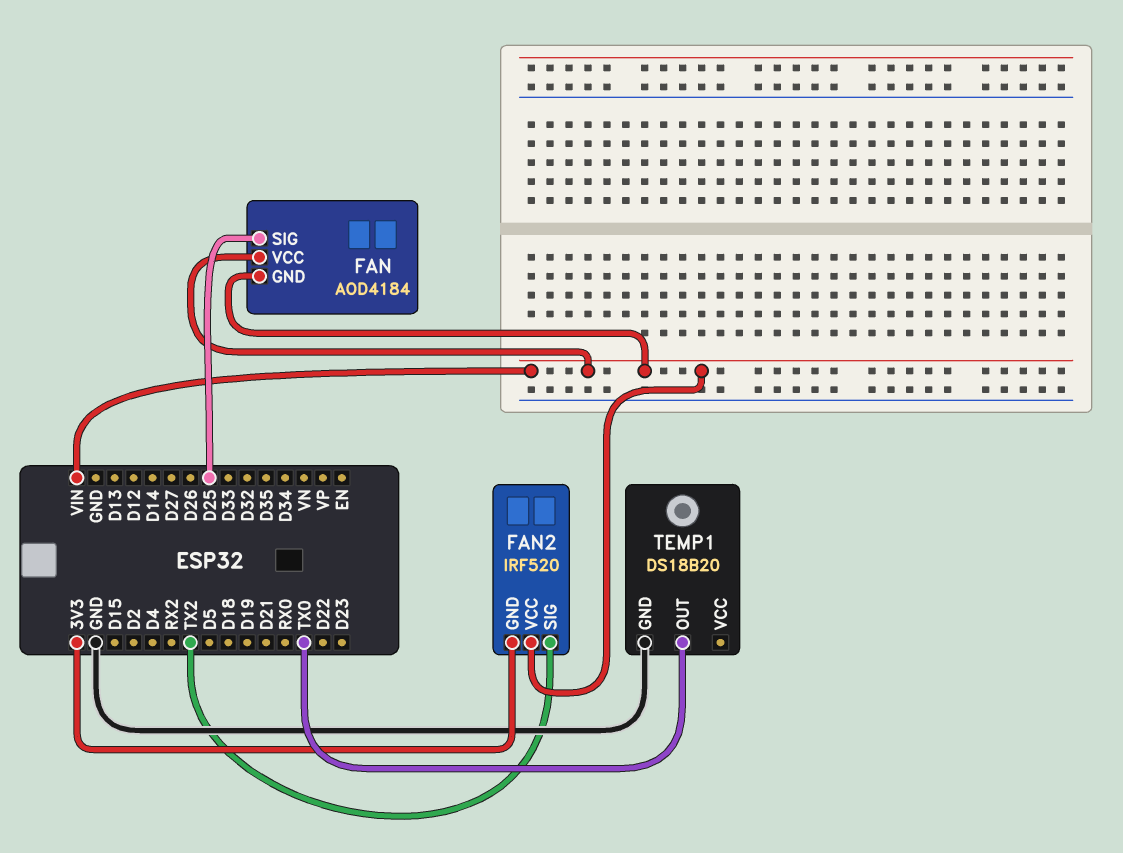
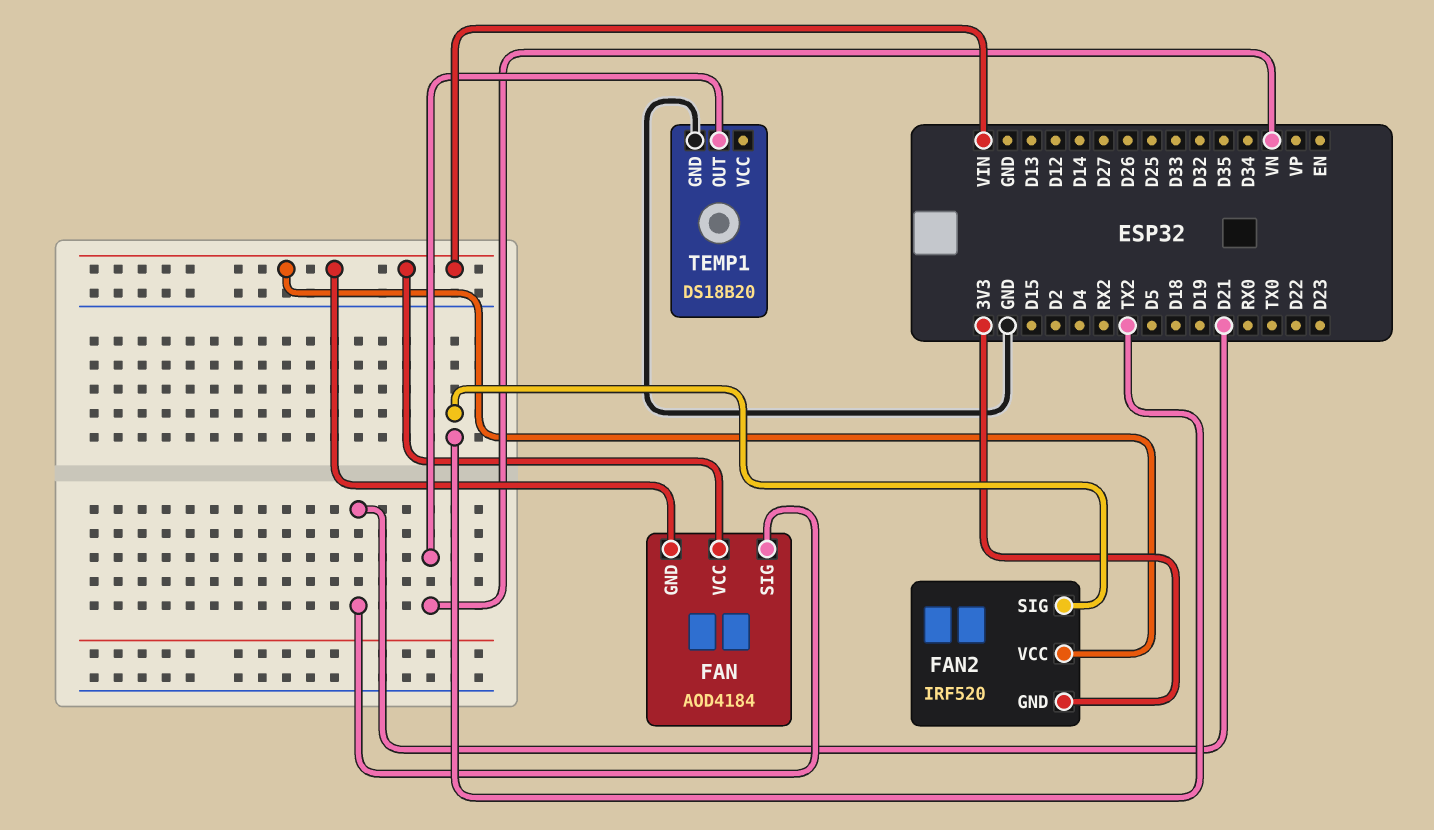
FAN pin SIG: D25 -> D21
TEMP1 pin OUT: TX0 -> VN

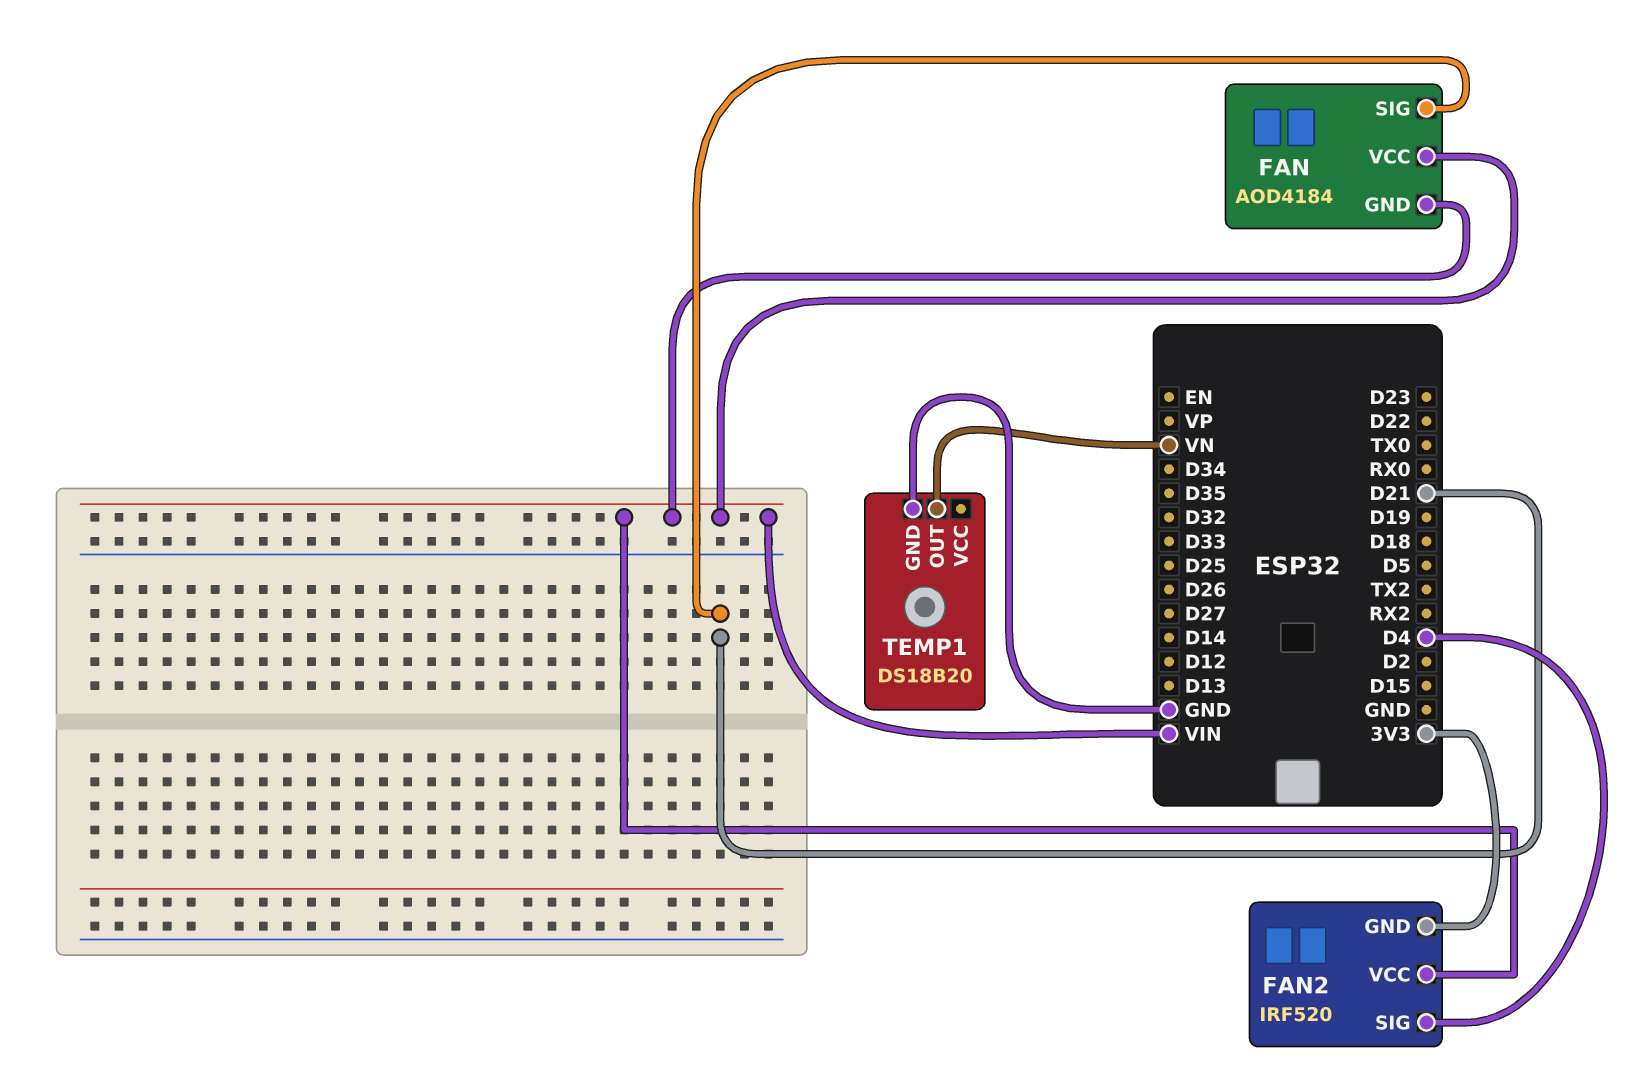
FAN2 pin SIG: TX2 -> D4

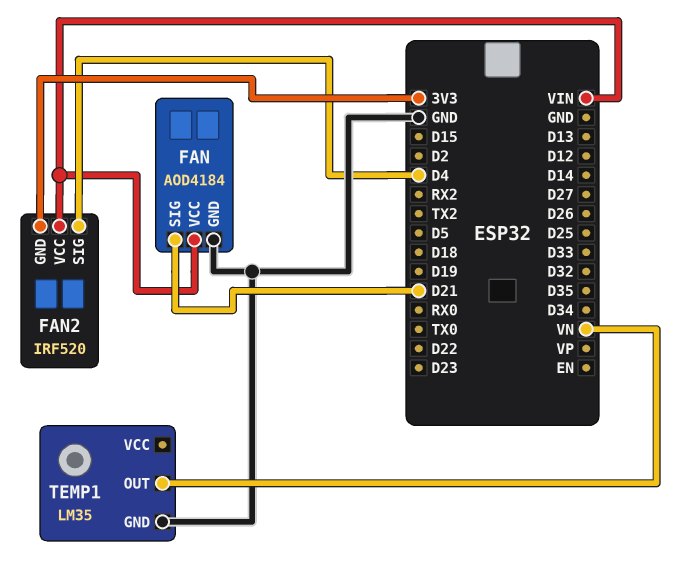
FAN pin GND: VIN -> GND
TEMP1: DS18B20 -> LM35

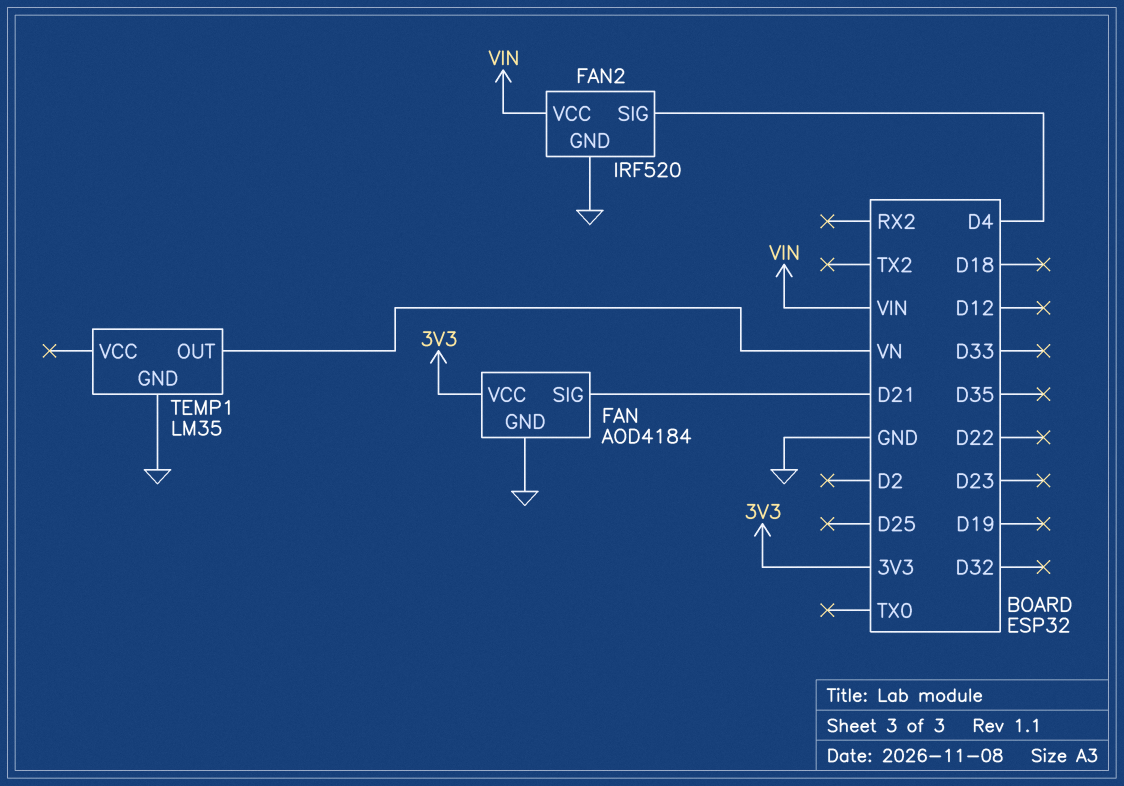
FAN pin VCC: VIN -> 3V3
FAN2 pin GND: 3V3 -> GND

